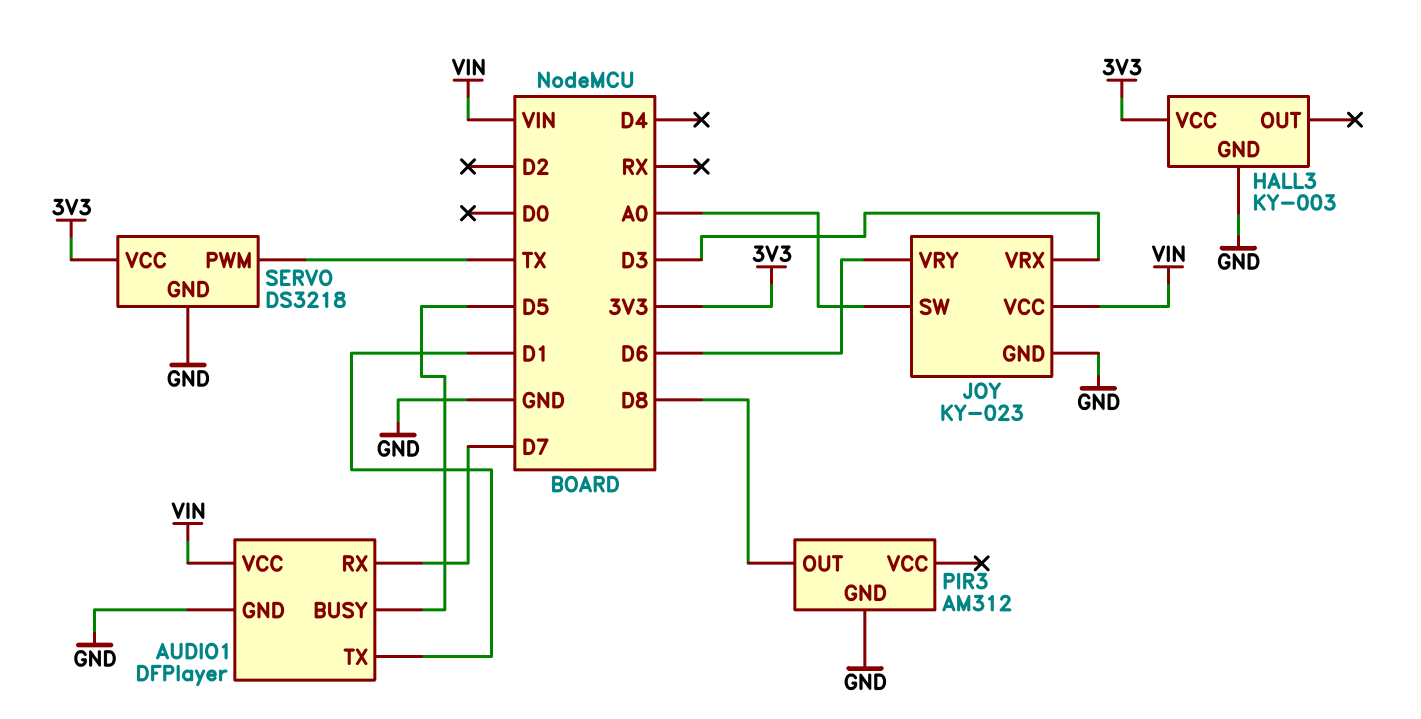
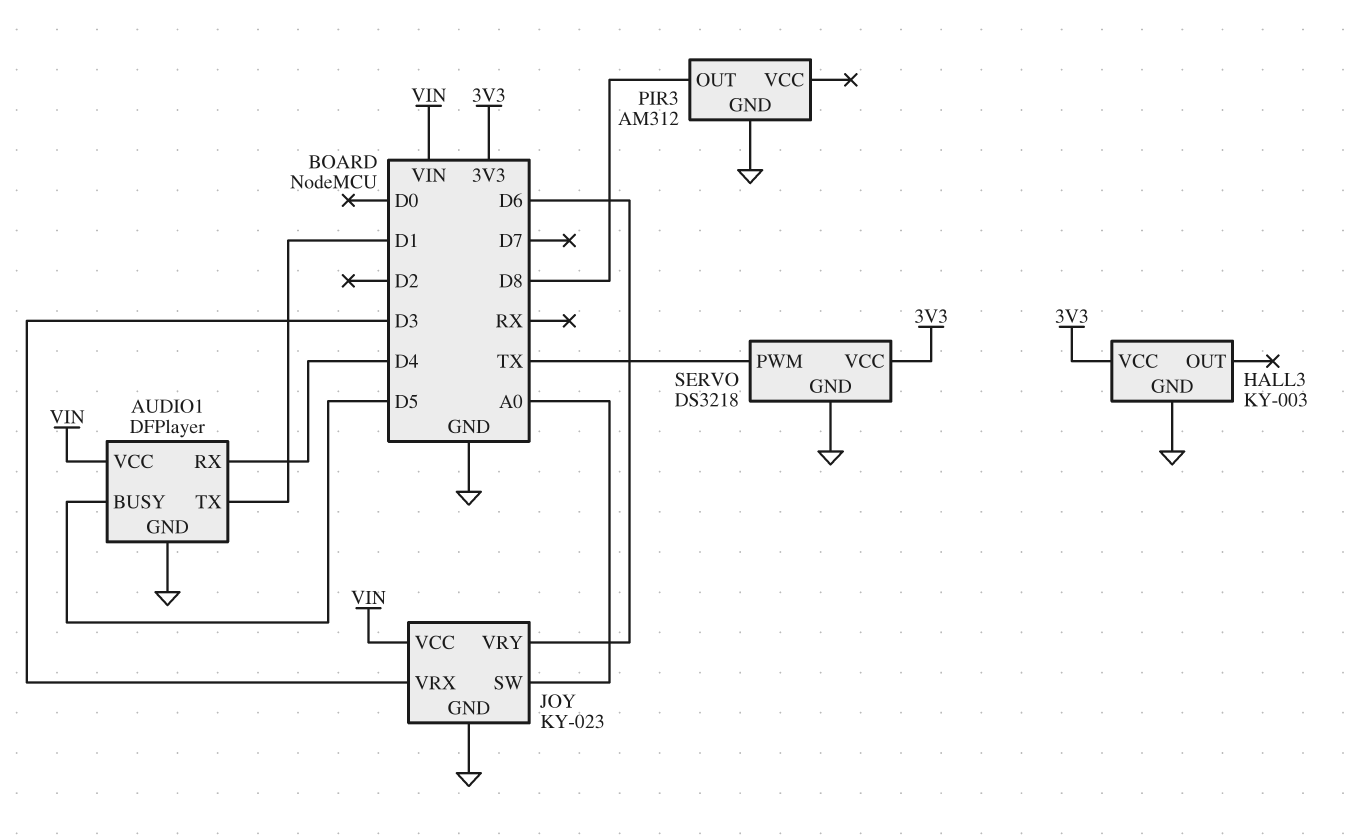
AUDIO1 pin RX: D7 -> D4

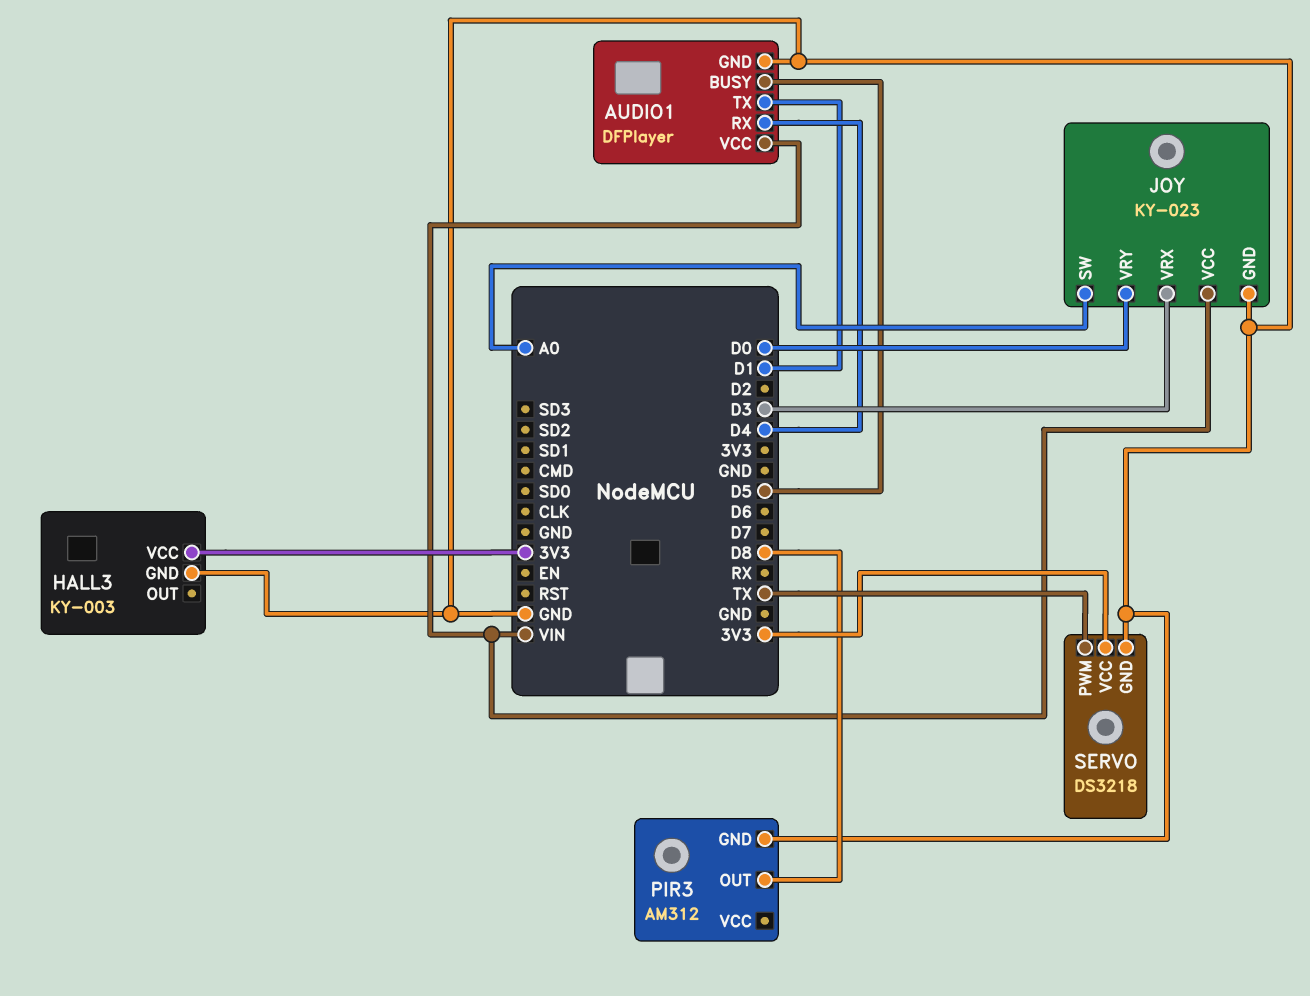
JOY pin VRY: D6 -> D0

